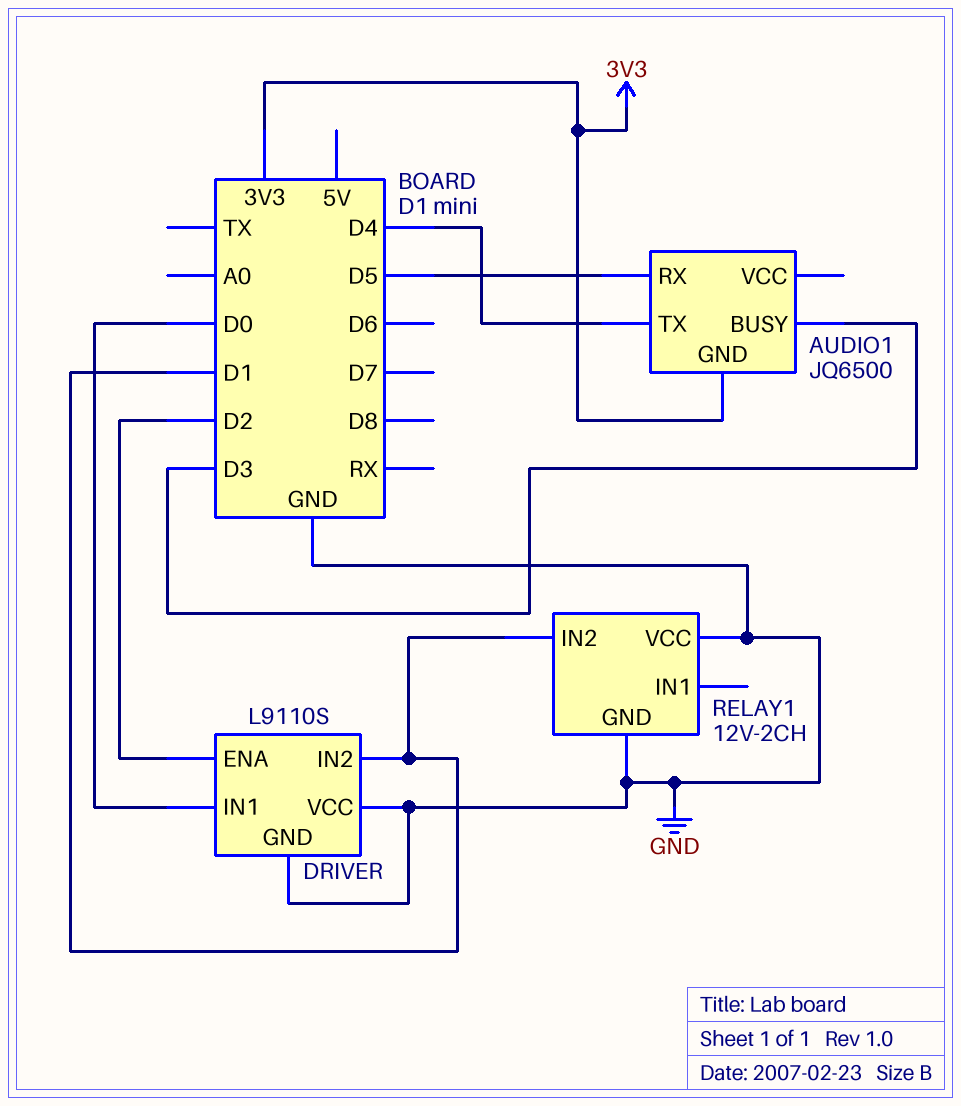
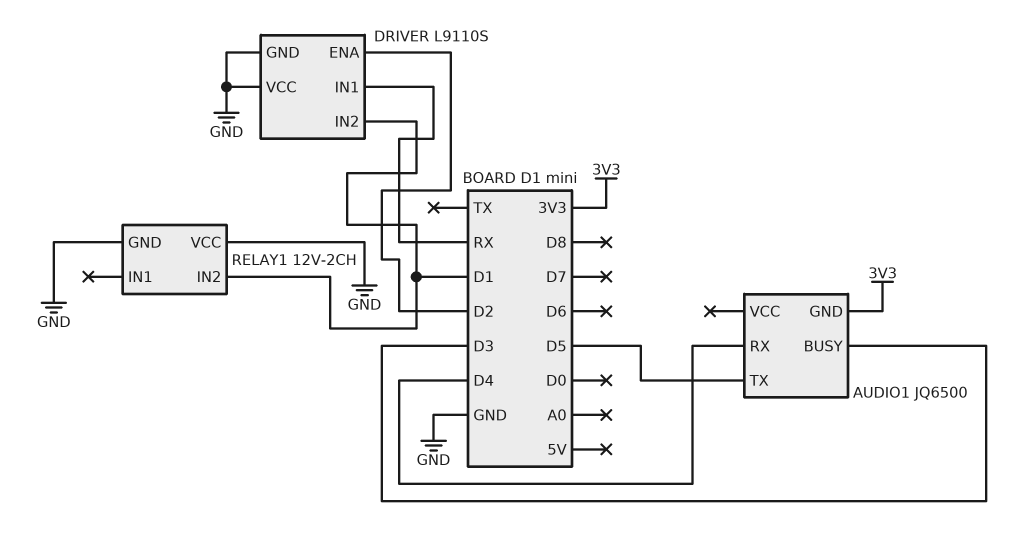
AUDIO1 pin RX: D5 -> D4
AUDIO1 pin TX: D4 -> D5
DRIVER pin IN1: D0 -> RX

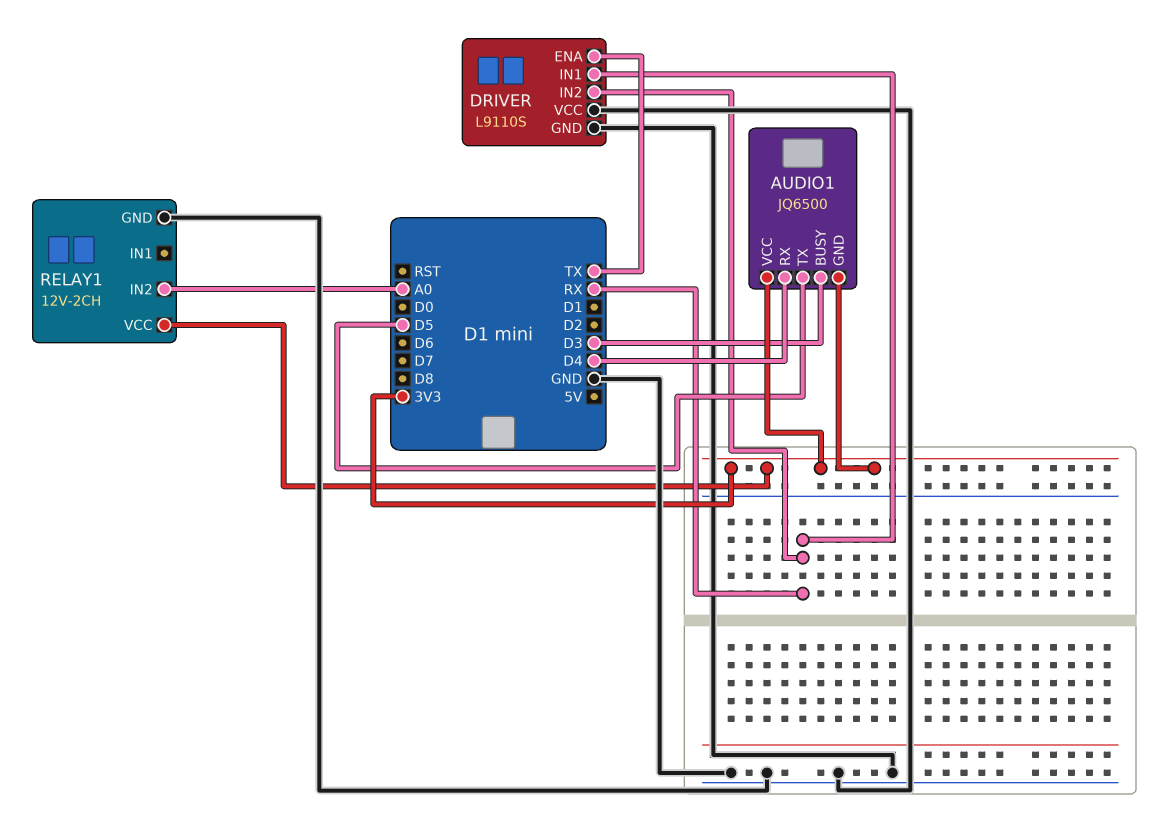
AUDIO1 pin VCC: none -> 3V3
DRIVER pin ENA: D2 -> TX
DRIVER pin IN2: D1 -> RX
RELAY1 pin IN2: D1 -> A0
RELAY1 pin VCC: GND -> 3V3

